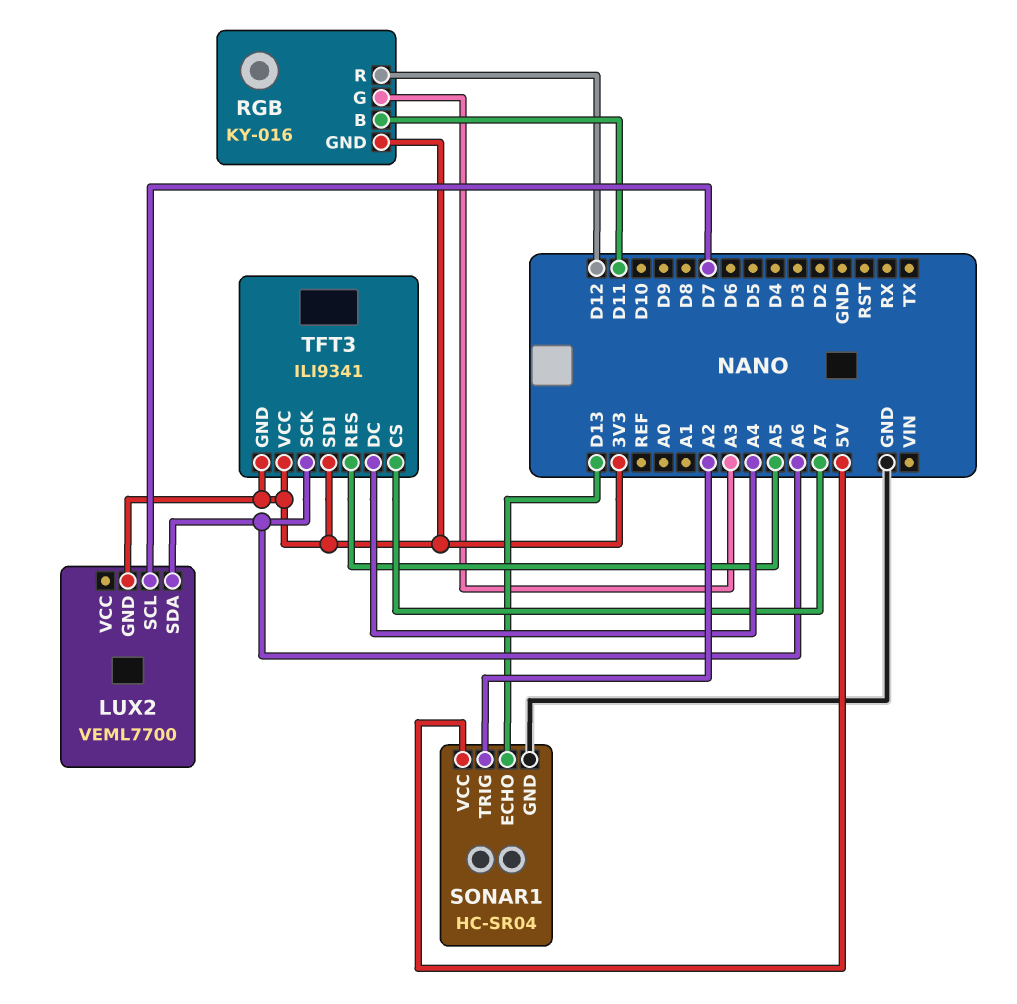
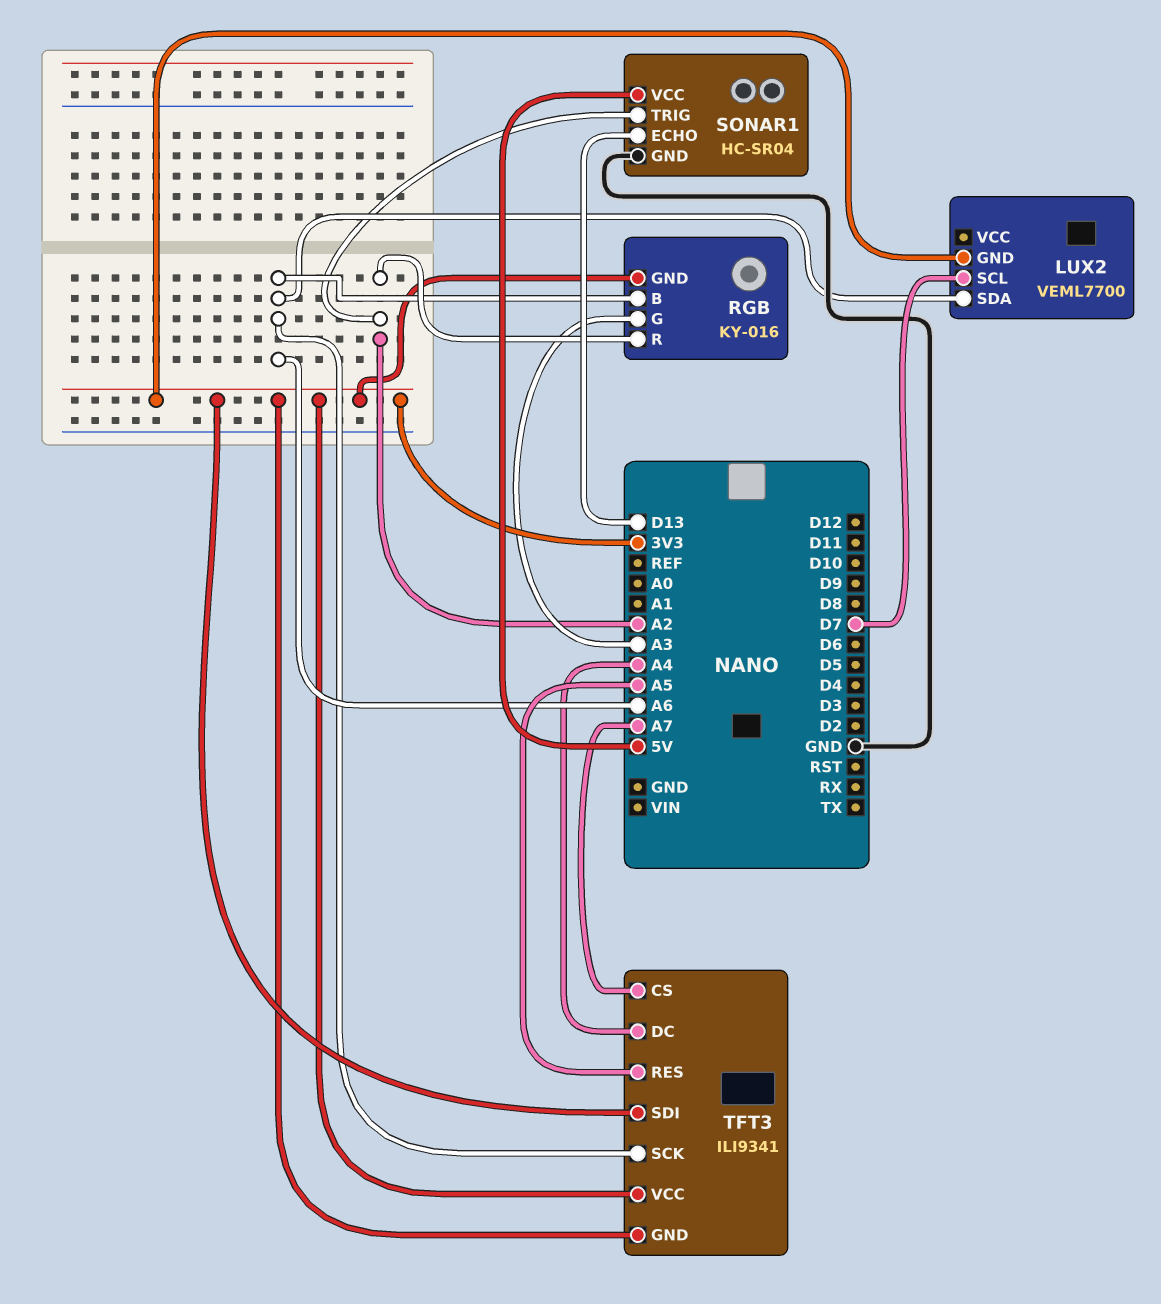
RGB pin B: D11 -> A6
RGB pin R: D12 -> A2

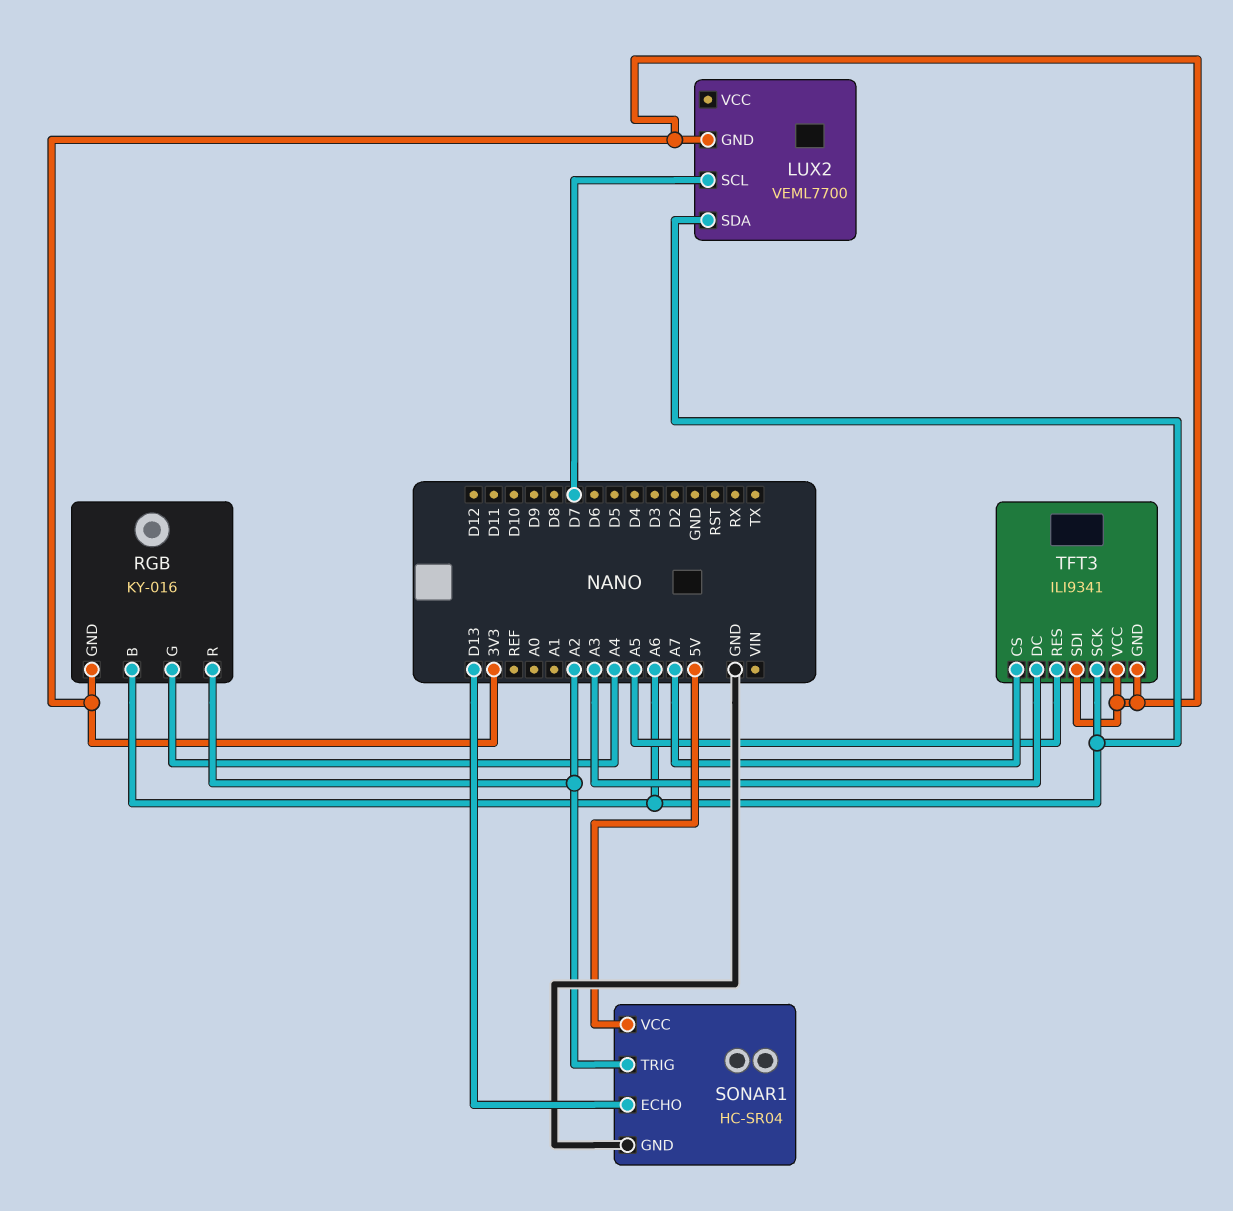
RGB pin G: A3 -> A4
TFT3 pin DC: A4 -> A3

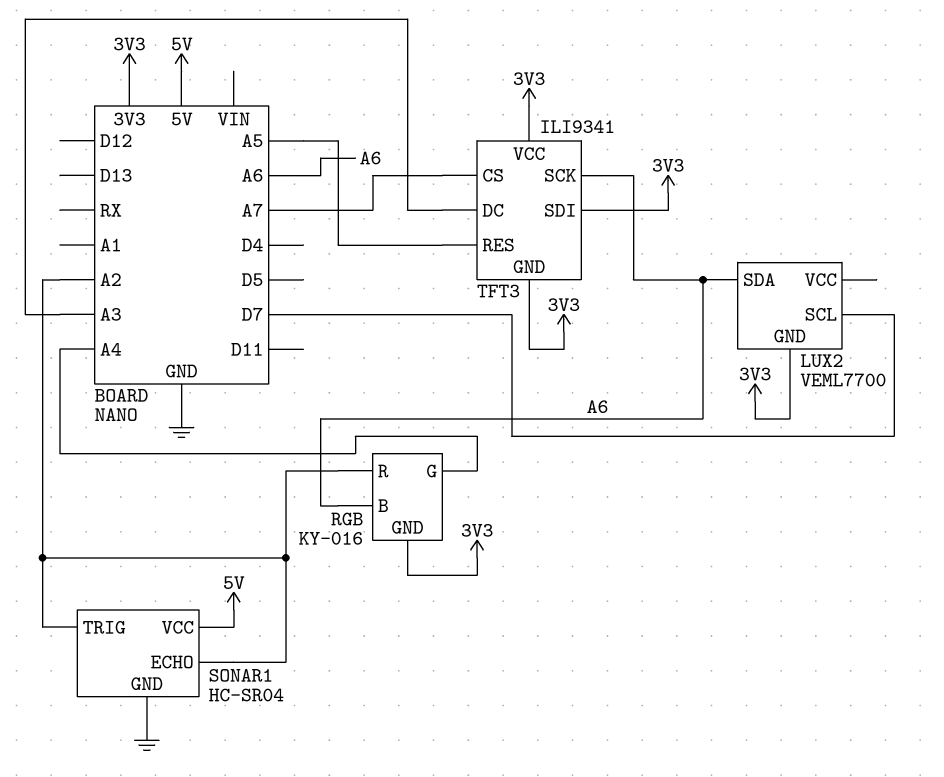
SONAR1 pin ECHO: D13 -> A2

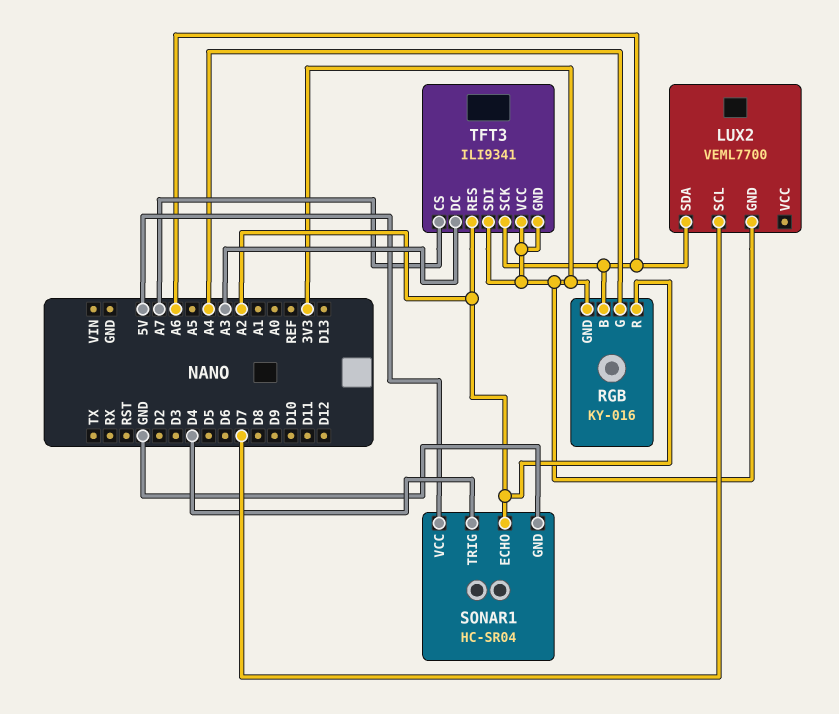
SONAR1 pin TRIG: A2 -> D4
TFT3 pin RES: A5 -> A2

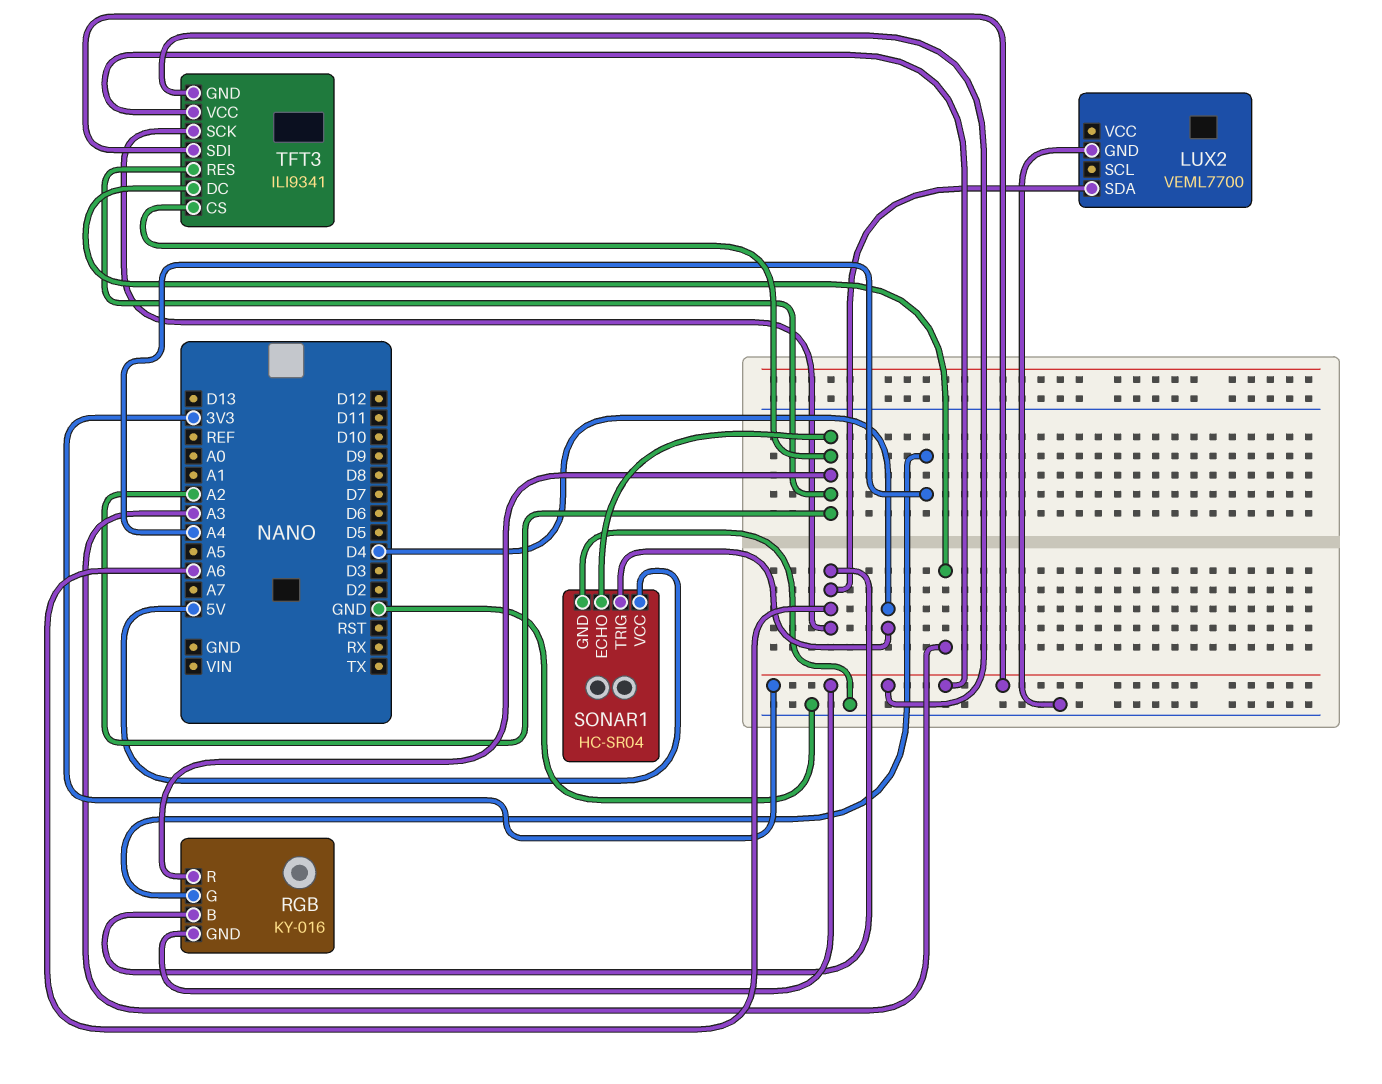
LUX2 pin GND: 3V3 -> GND
LUX2 pin SCL: D7 -> none
TFT3 pin CS: A7 -> A2

